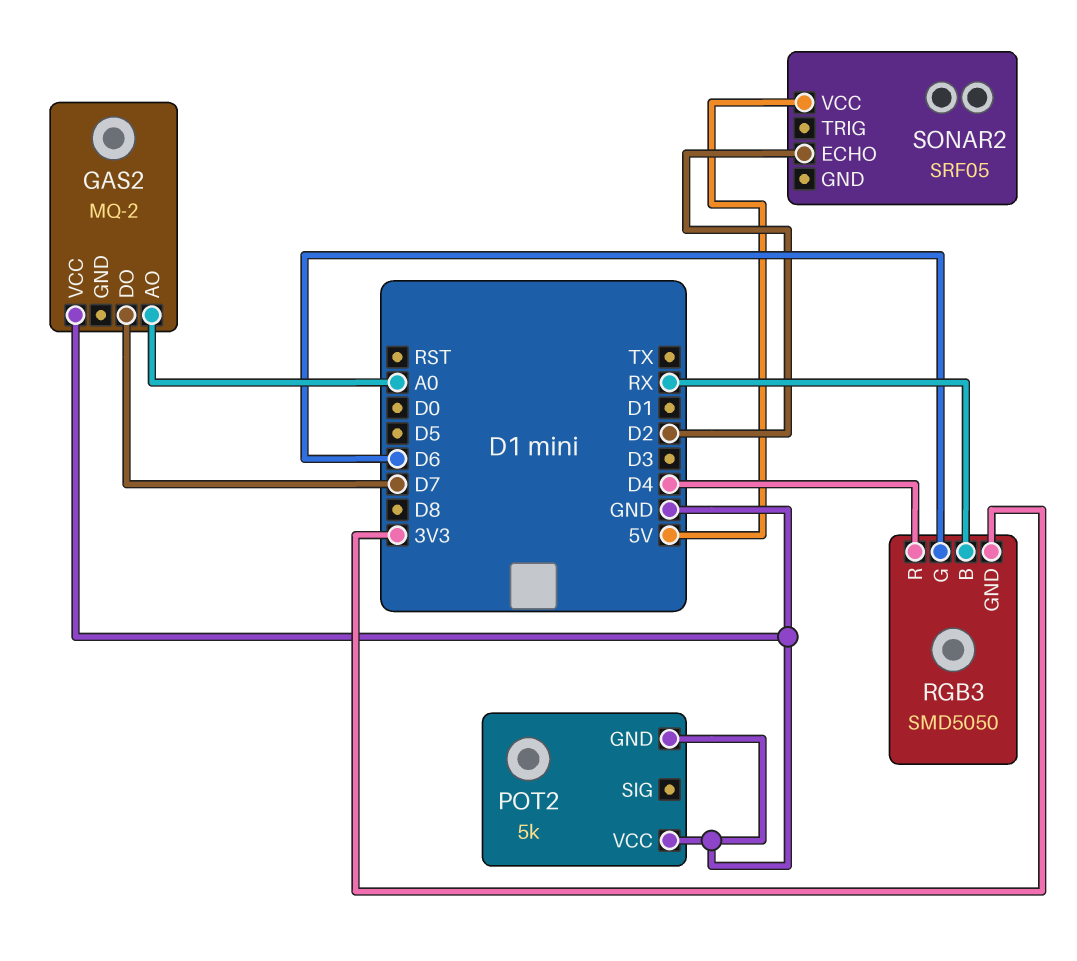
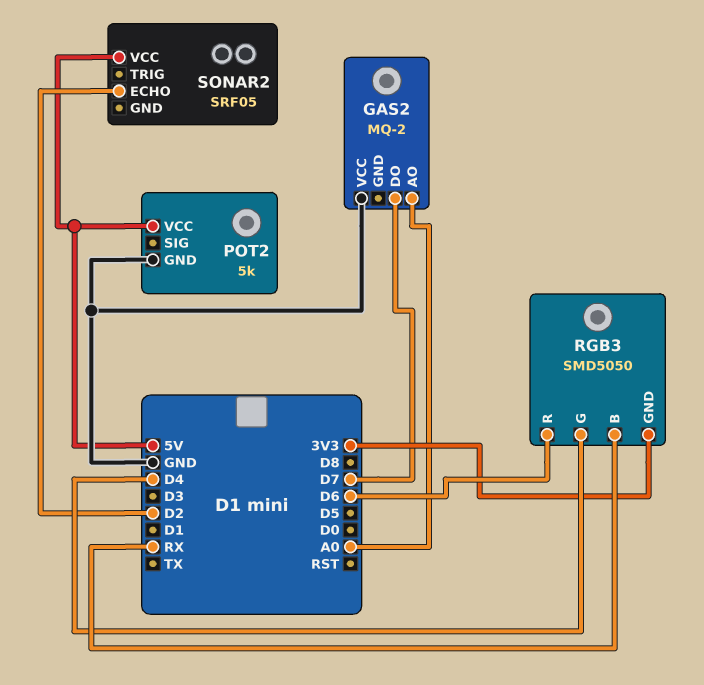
POT2 pin VCC: GND -> 5V
RGB3 pin G: D6 -> D4
RGB3 pin R: D4 -> D6

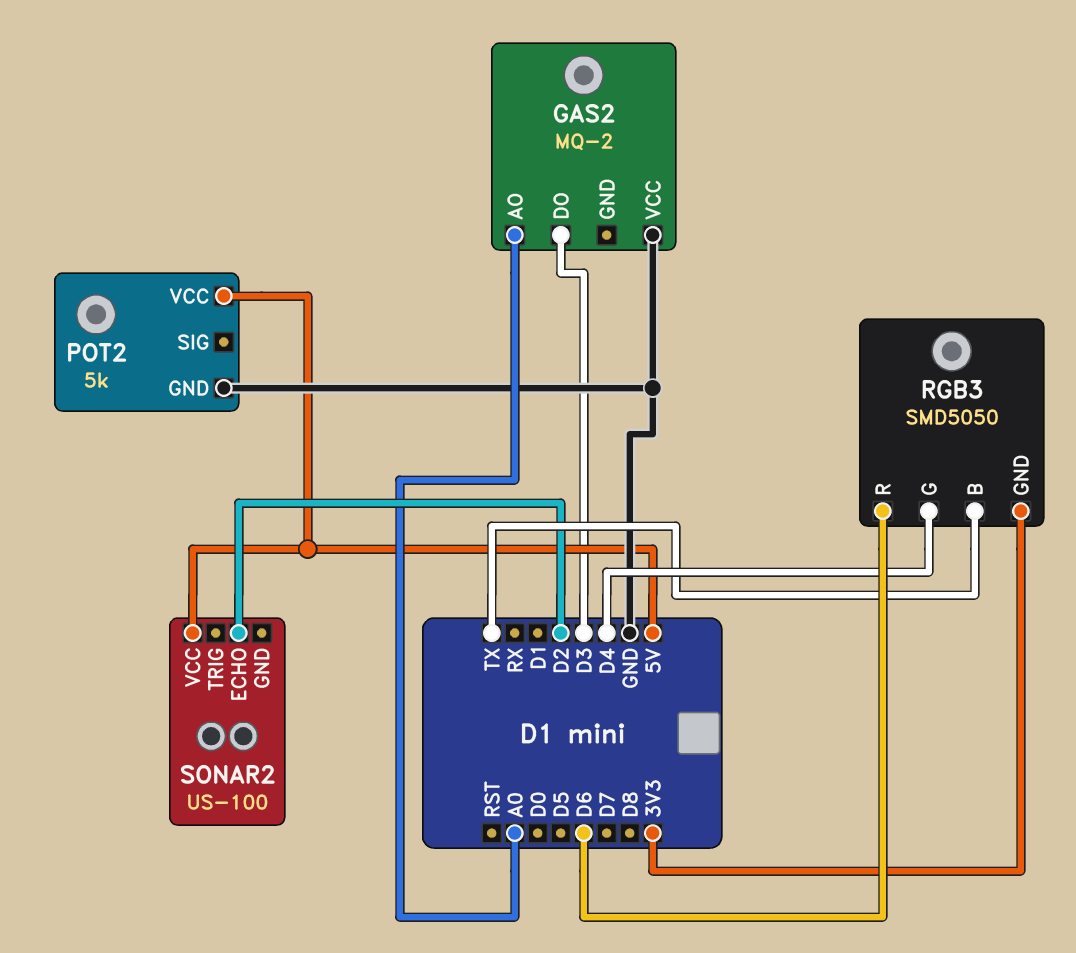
GAS2 pin DO: D7 -> D3
RGB3 pin B: RX -> TX
SONAR2: SRF05 -> US-100

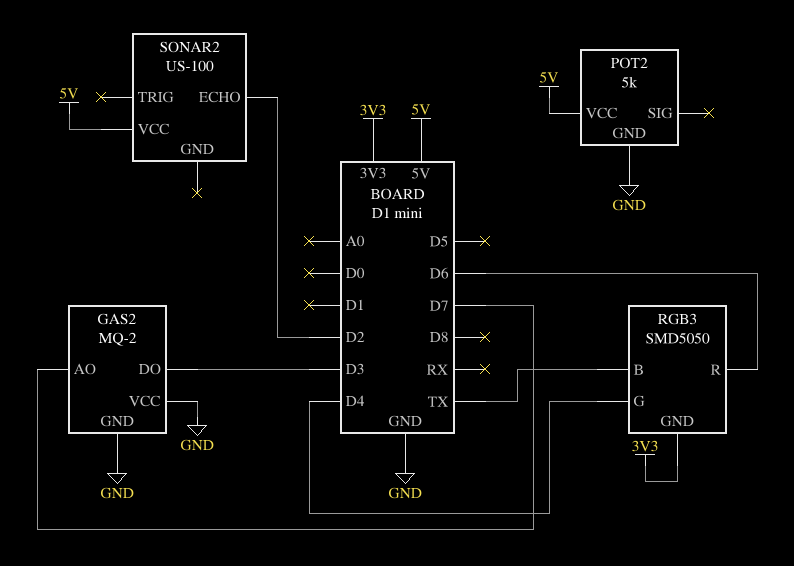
GAS2 pin AO: A0 -> D7
GAS2 pin GND: none -> GND

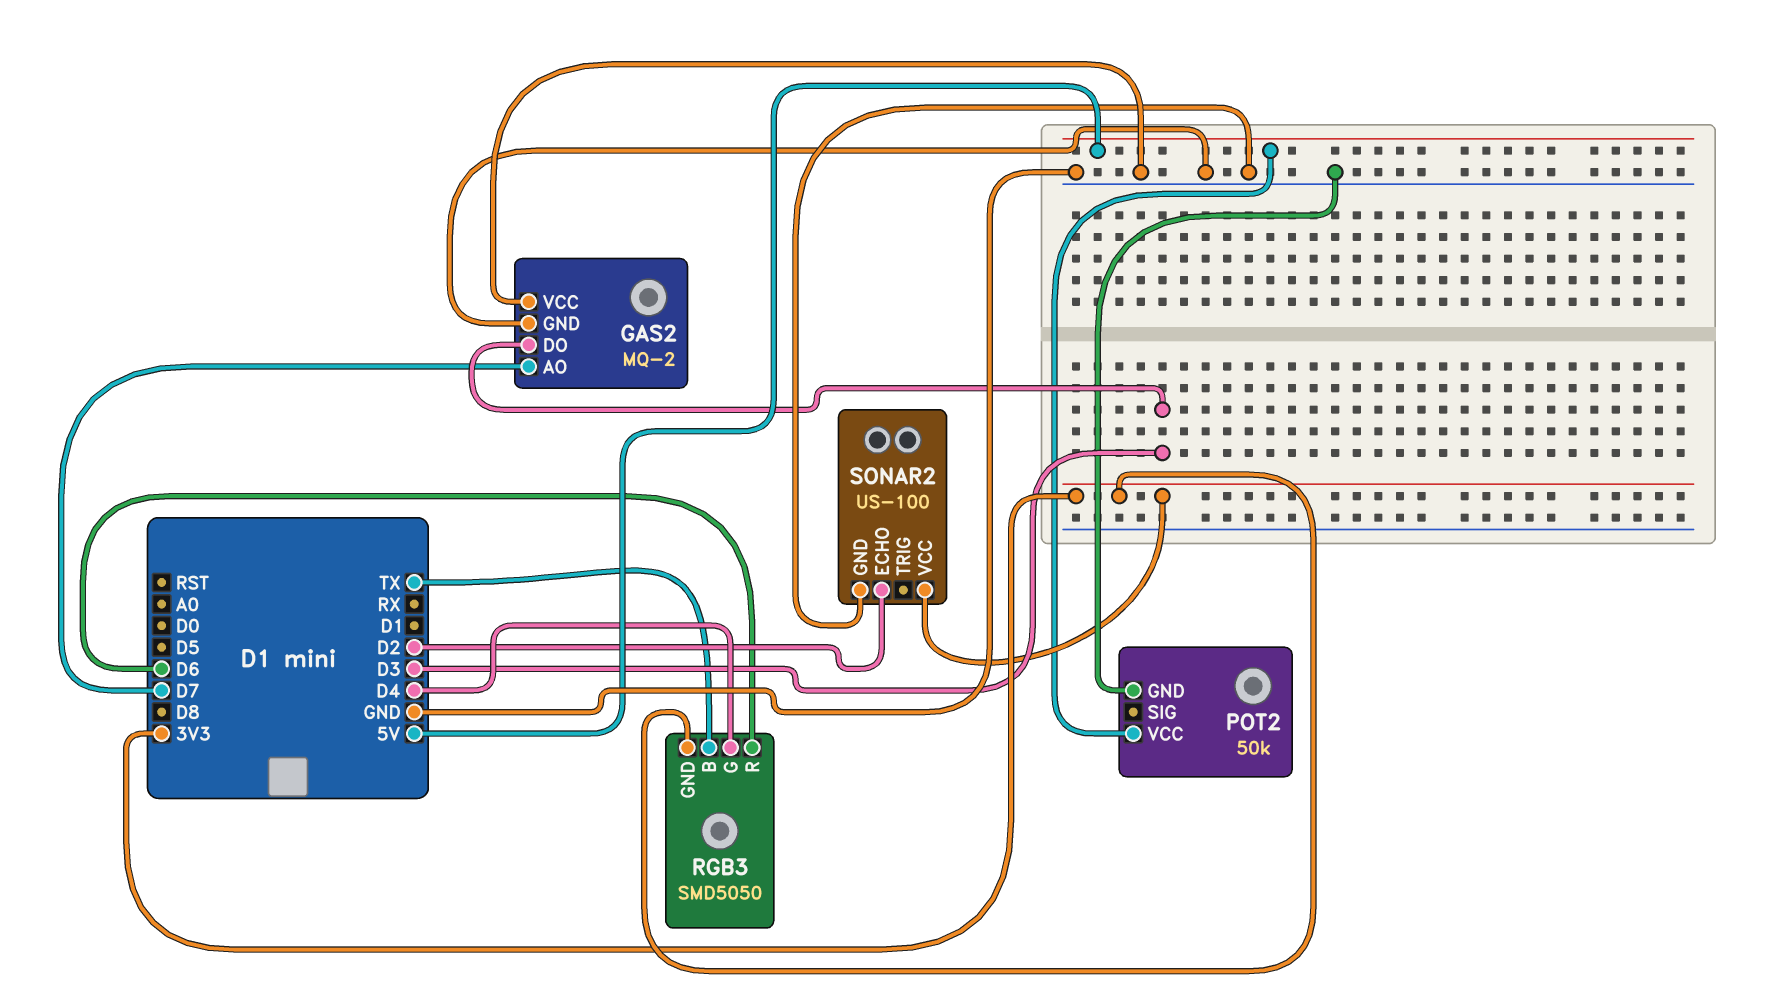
POT2: 5k -> 50k
SONAR2 pin GND: none -> GND
SONAR2 pin VCC: 5V -> 3V3

